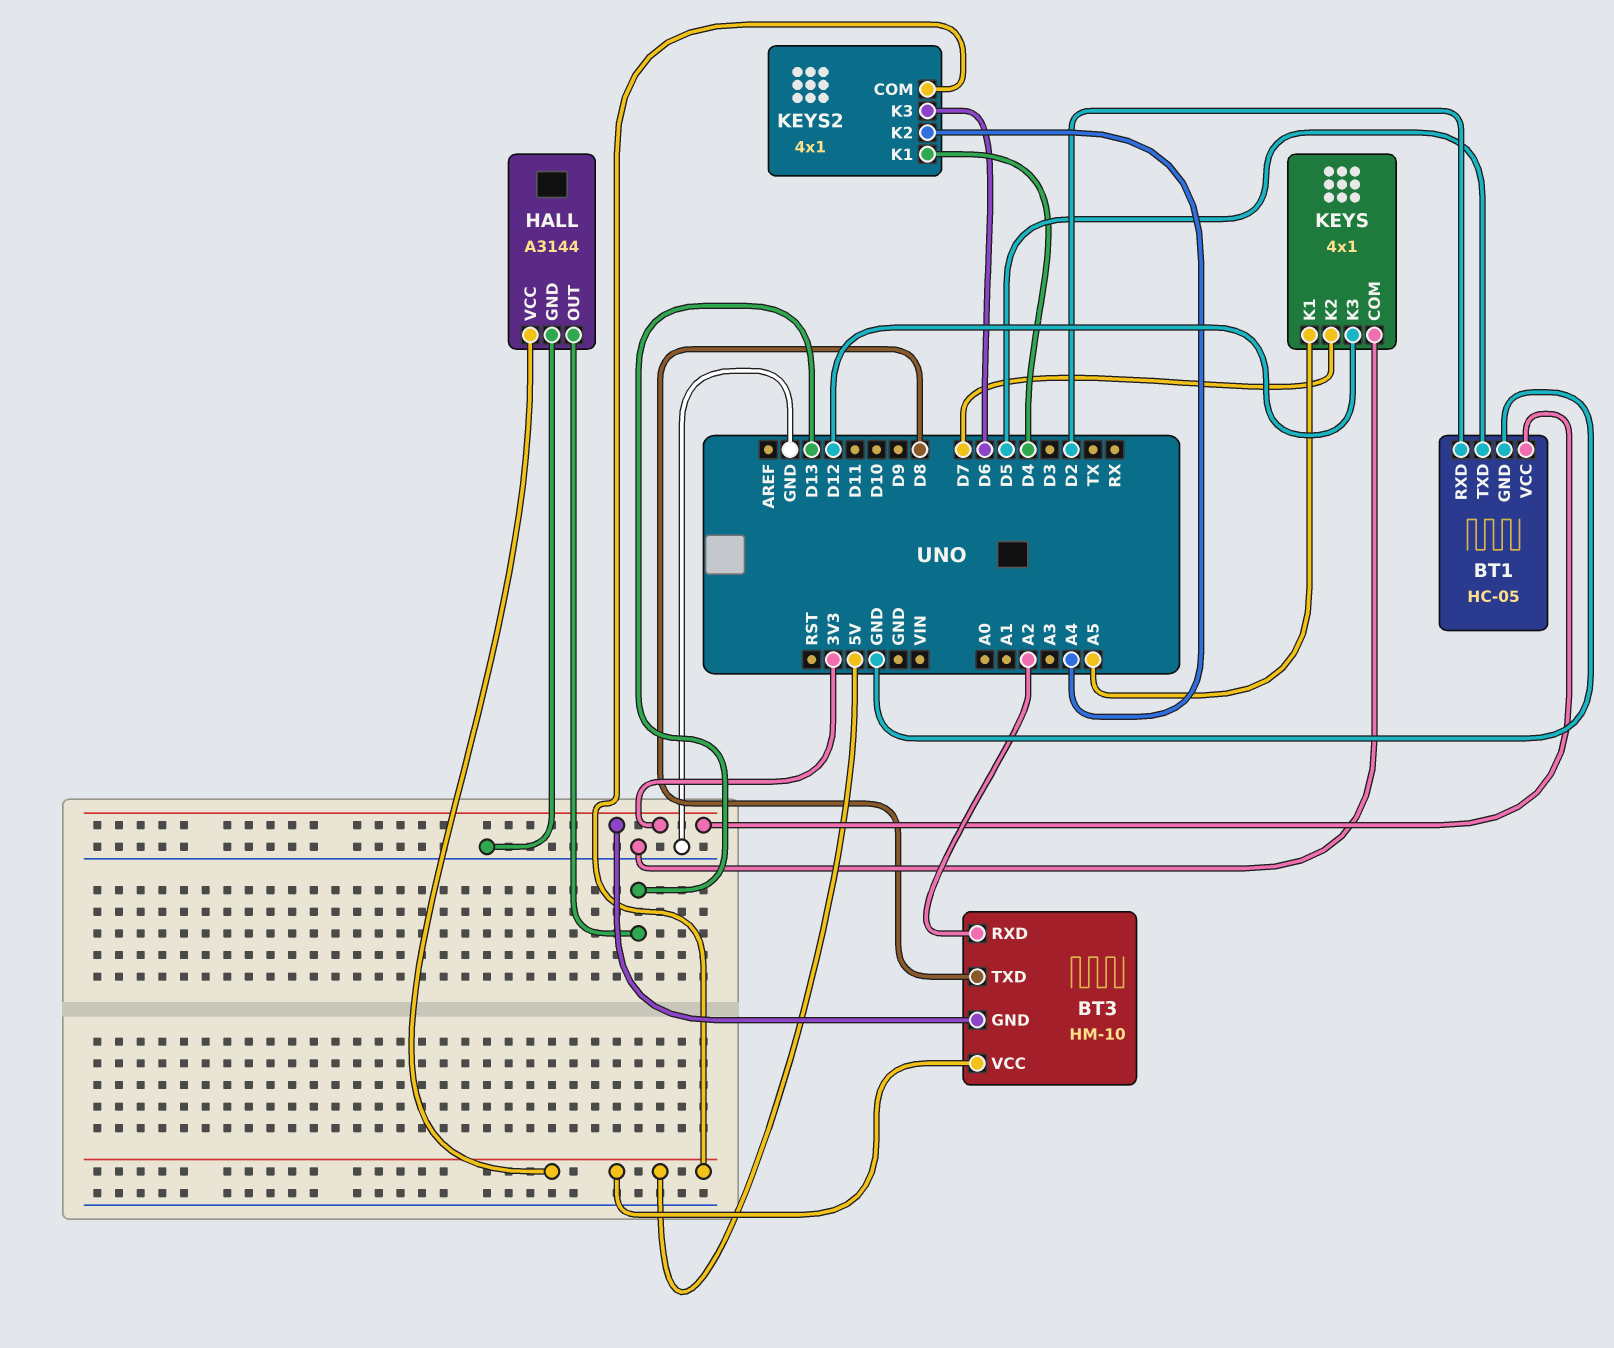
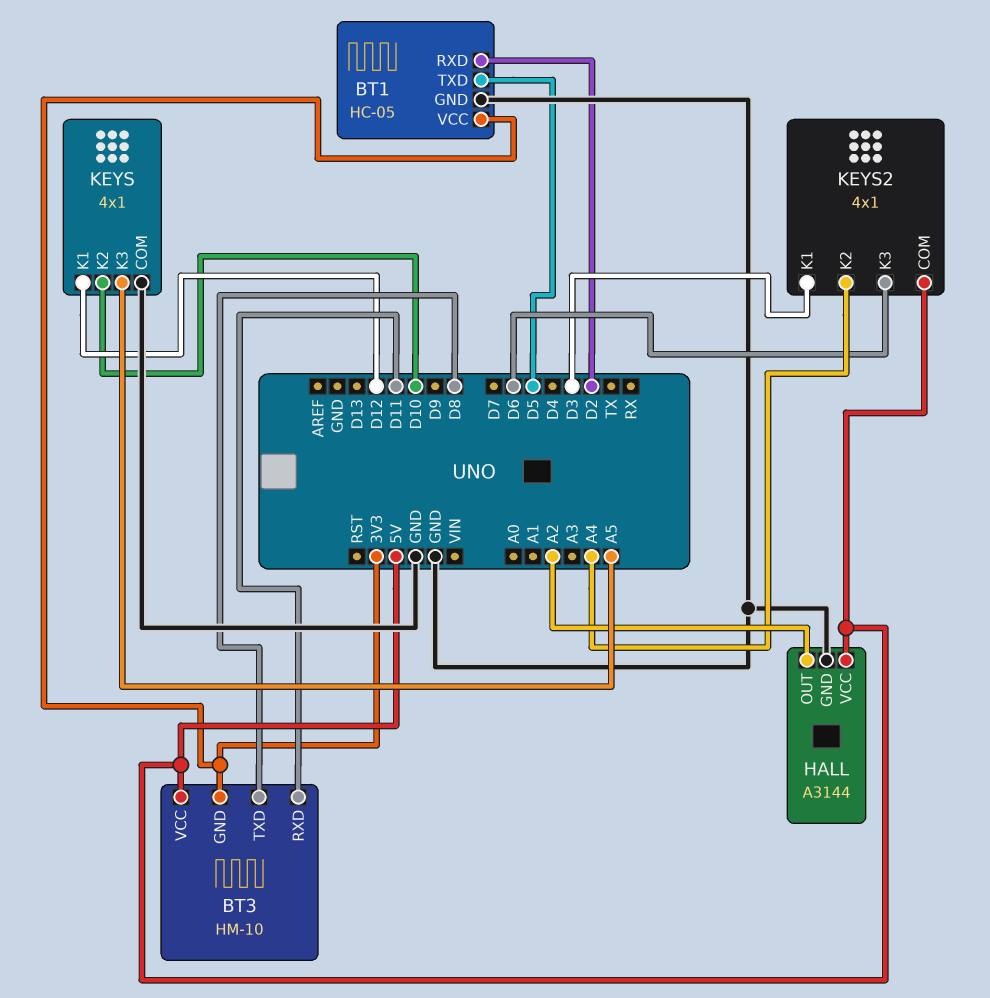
BT3 pin RXD: A2 -> D11
HALL pin OUT: D13 -> A2
KEYS pin K1: A5 -> D12
KEYS pin K2: D7 -> D10
KEYS pin K3: D12 -> A5
KEYS2 pin K1: D4 -> D3

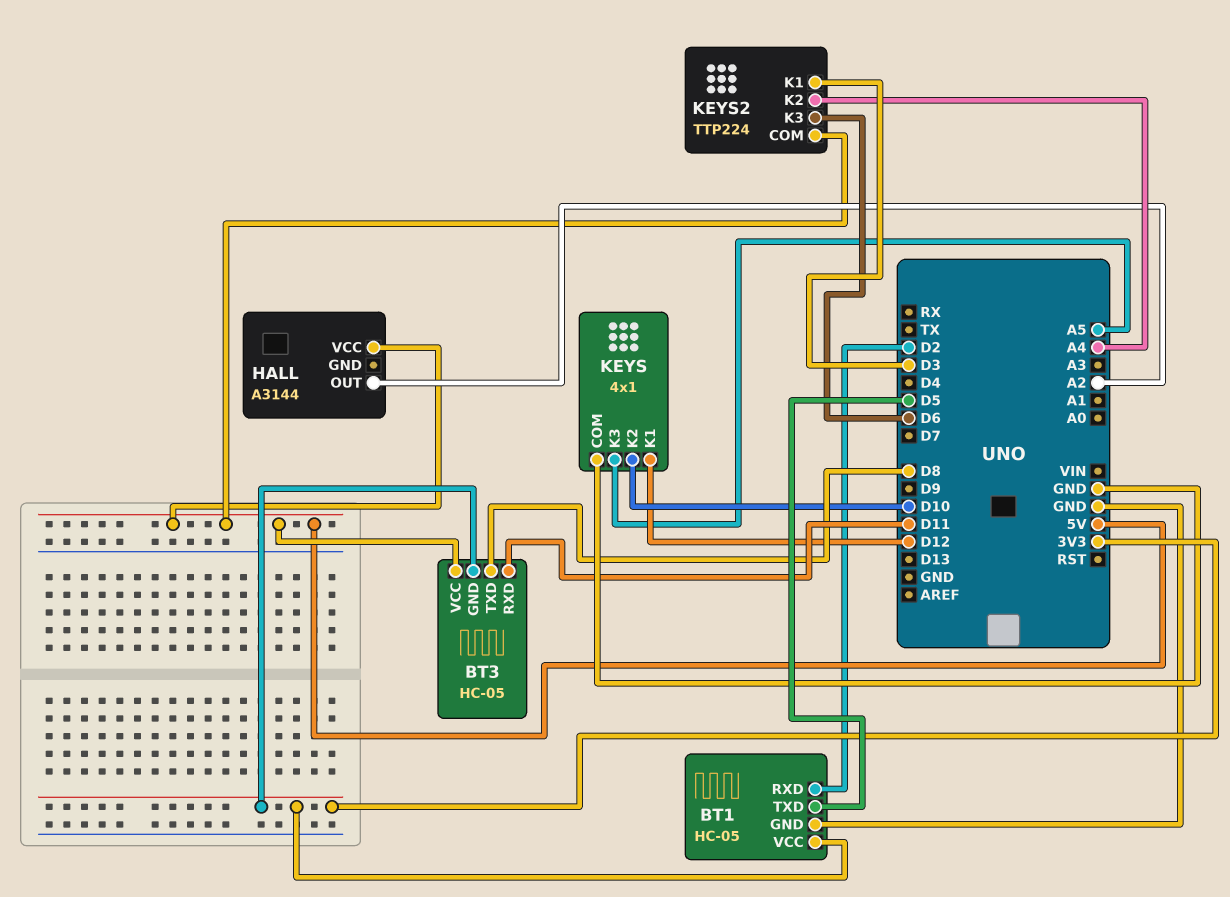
BT3: HM-10 -> HC-05
HALL pin GND: GND -> none
KEYS2: 4x1 -> TTP224

